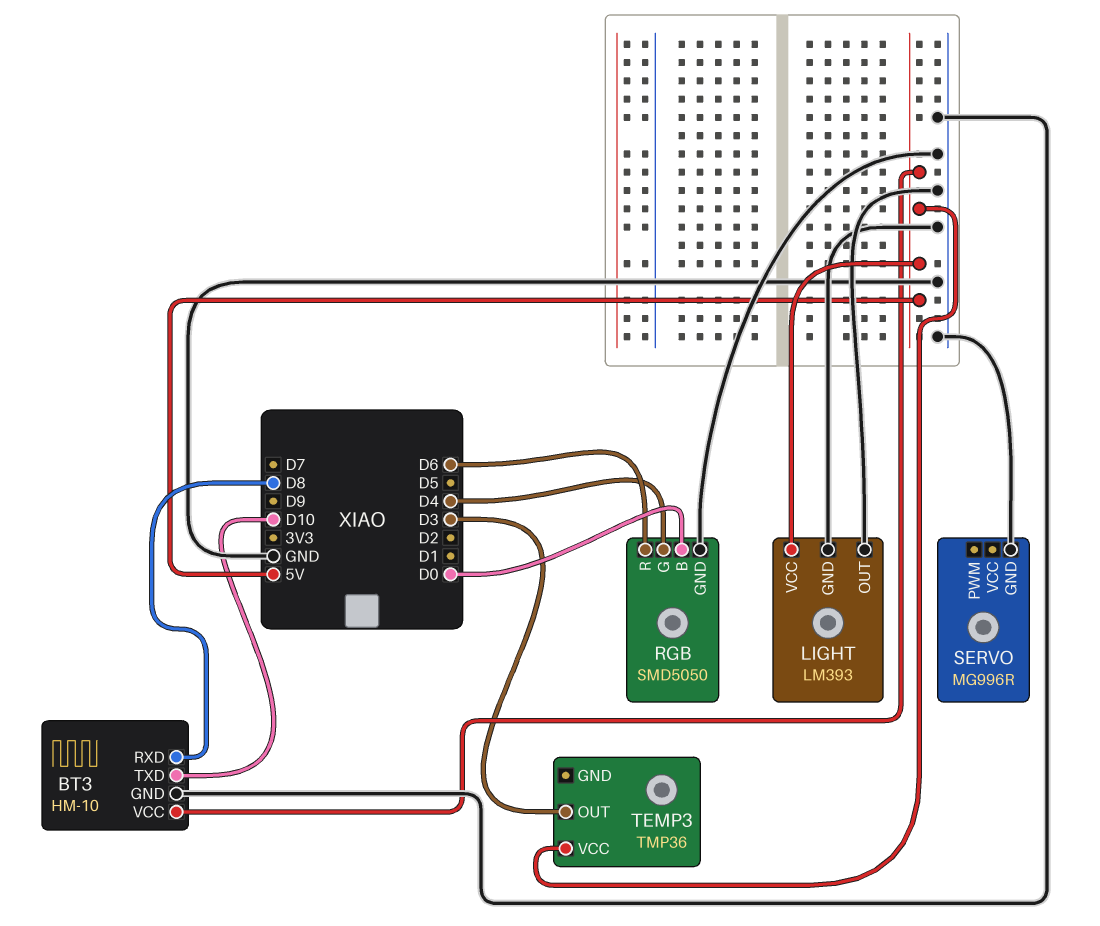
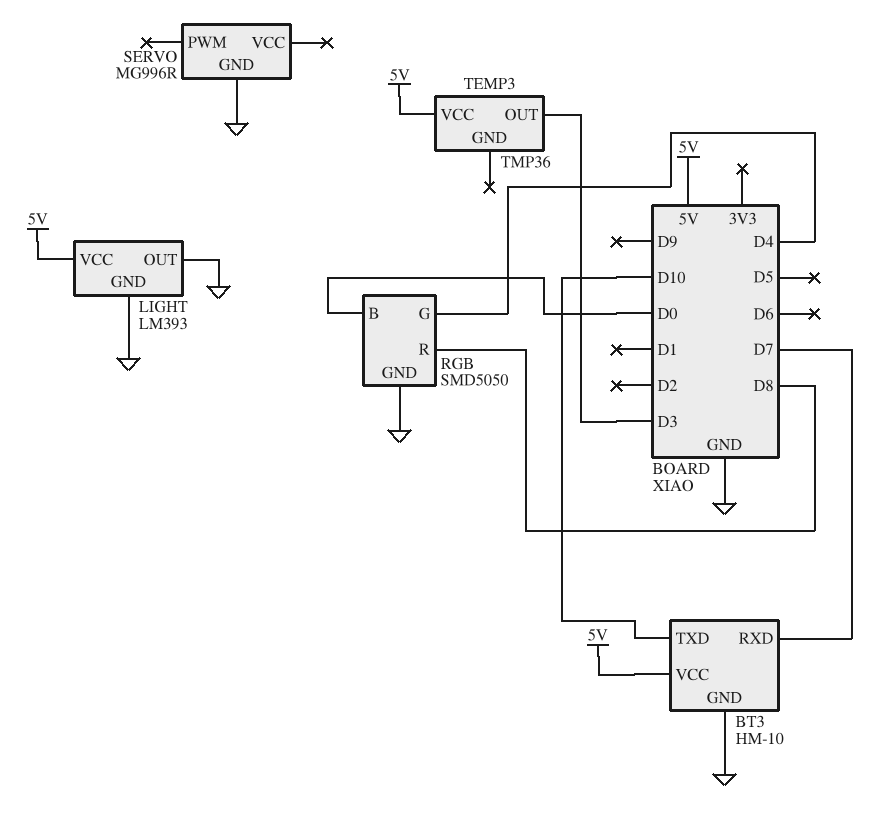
BT3 pin RXD: D8 -> D7
RGB pin R: D6 -> D8

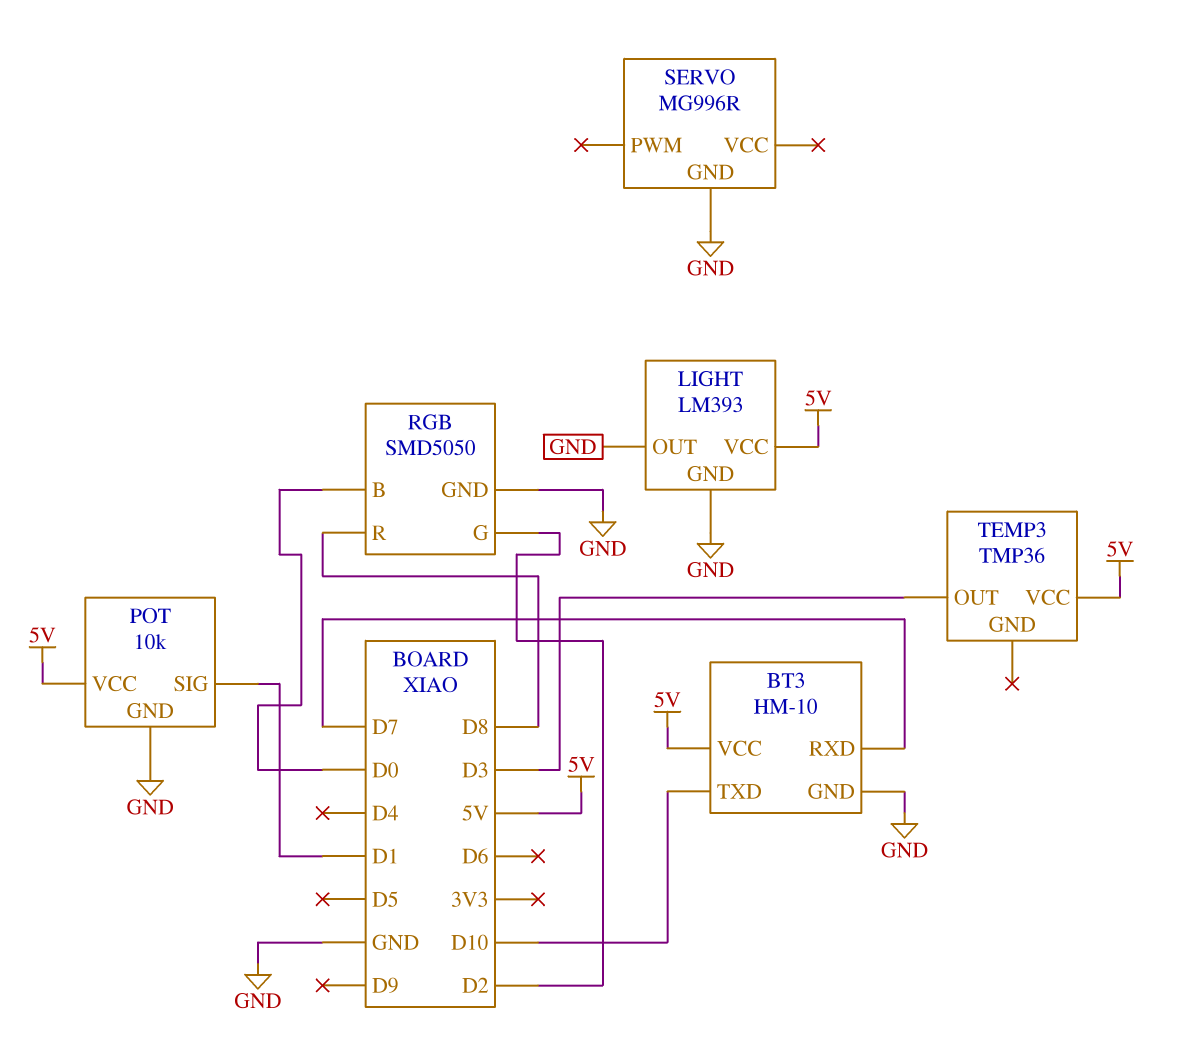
POT: none -> 10k
POT pin GND: none -> GND
POT pin SIG: none -> D1
POT pin VCC: none -> 5V
RGB pin G: D4 -> D2

